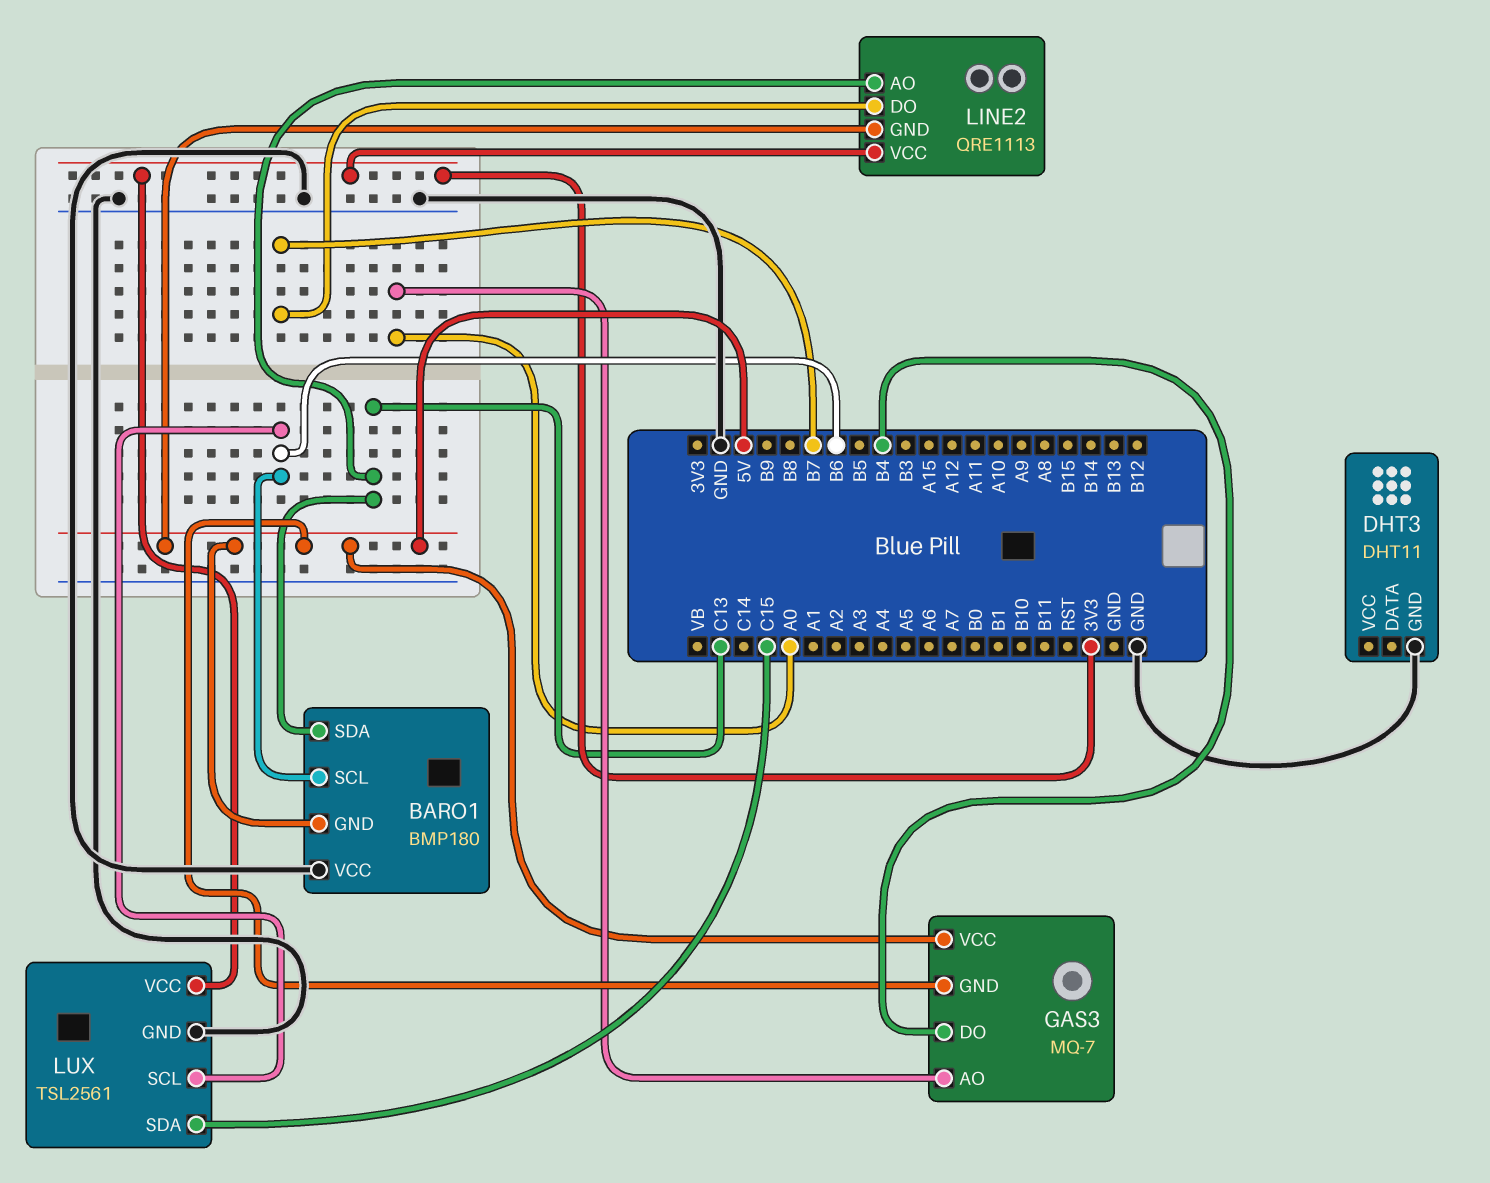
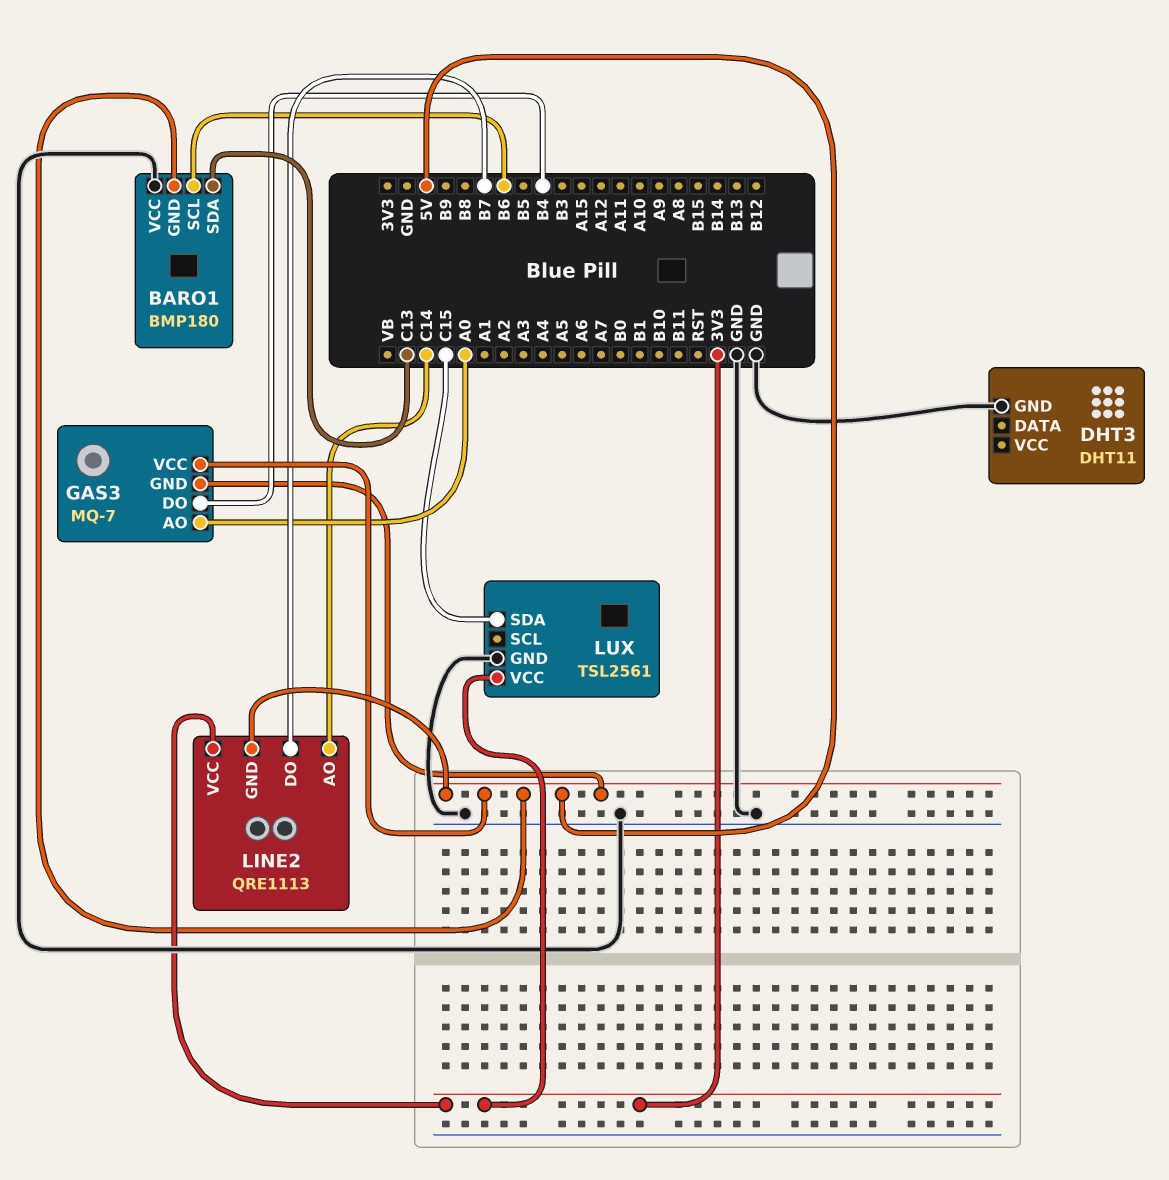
LINE2 pin AO: C13 -> C14
LUX pin SCL: B6 -> none

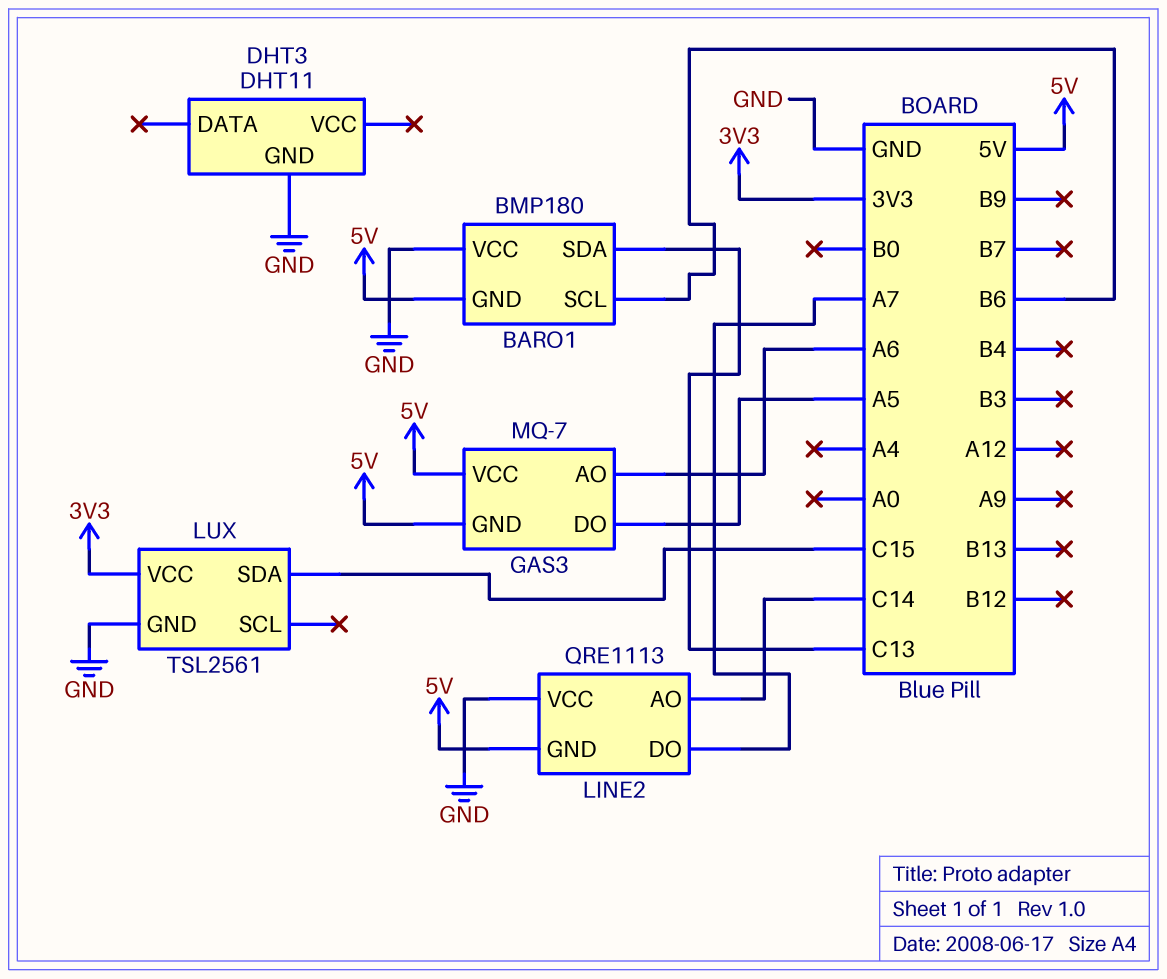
GAS3 pin AO: A0 -> A6
GAS3 pin DO: B4 -> A5
LINE2 pin DO: B7 -> A7
LINE2 pin VCC: 3V3 -> GND

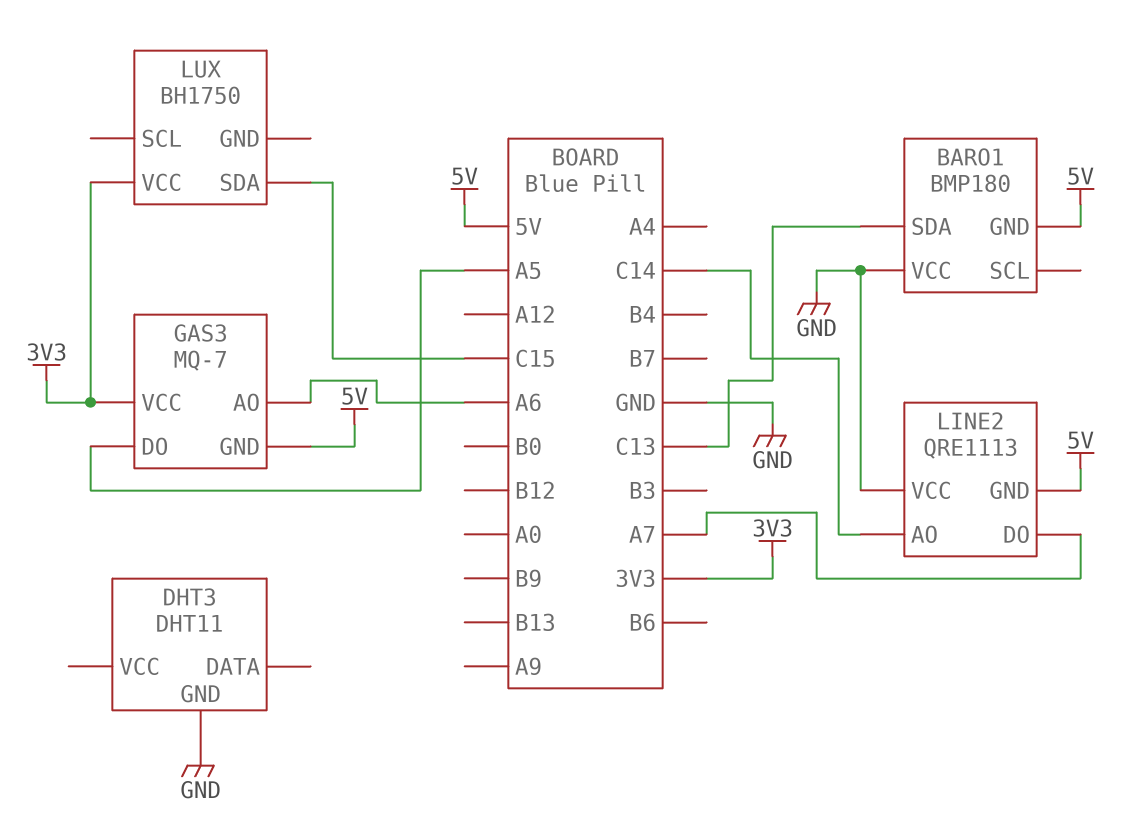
BARO1 pin SCL: B6 -> none
GAS3 pin VCC: 5V -> 3V3
LUX: TSL2561 -> BH1750
LUX pin GND: GND -> none

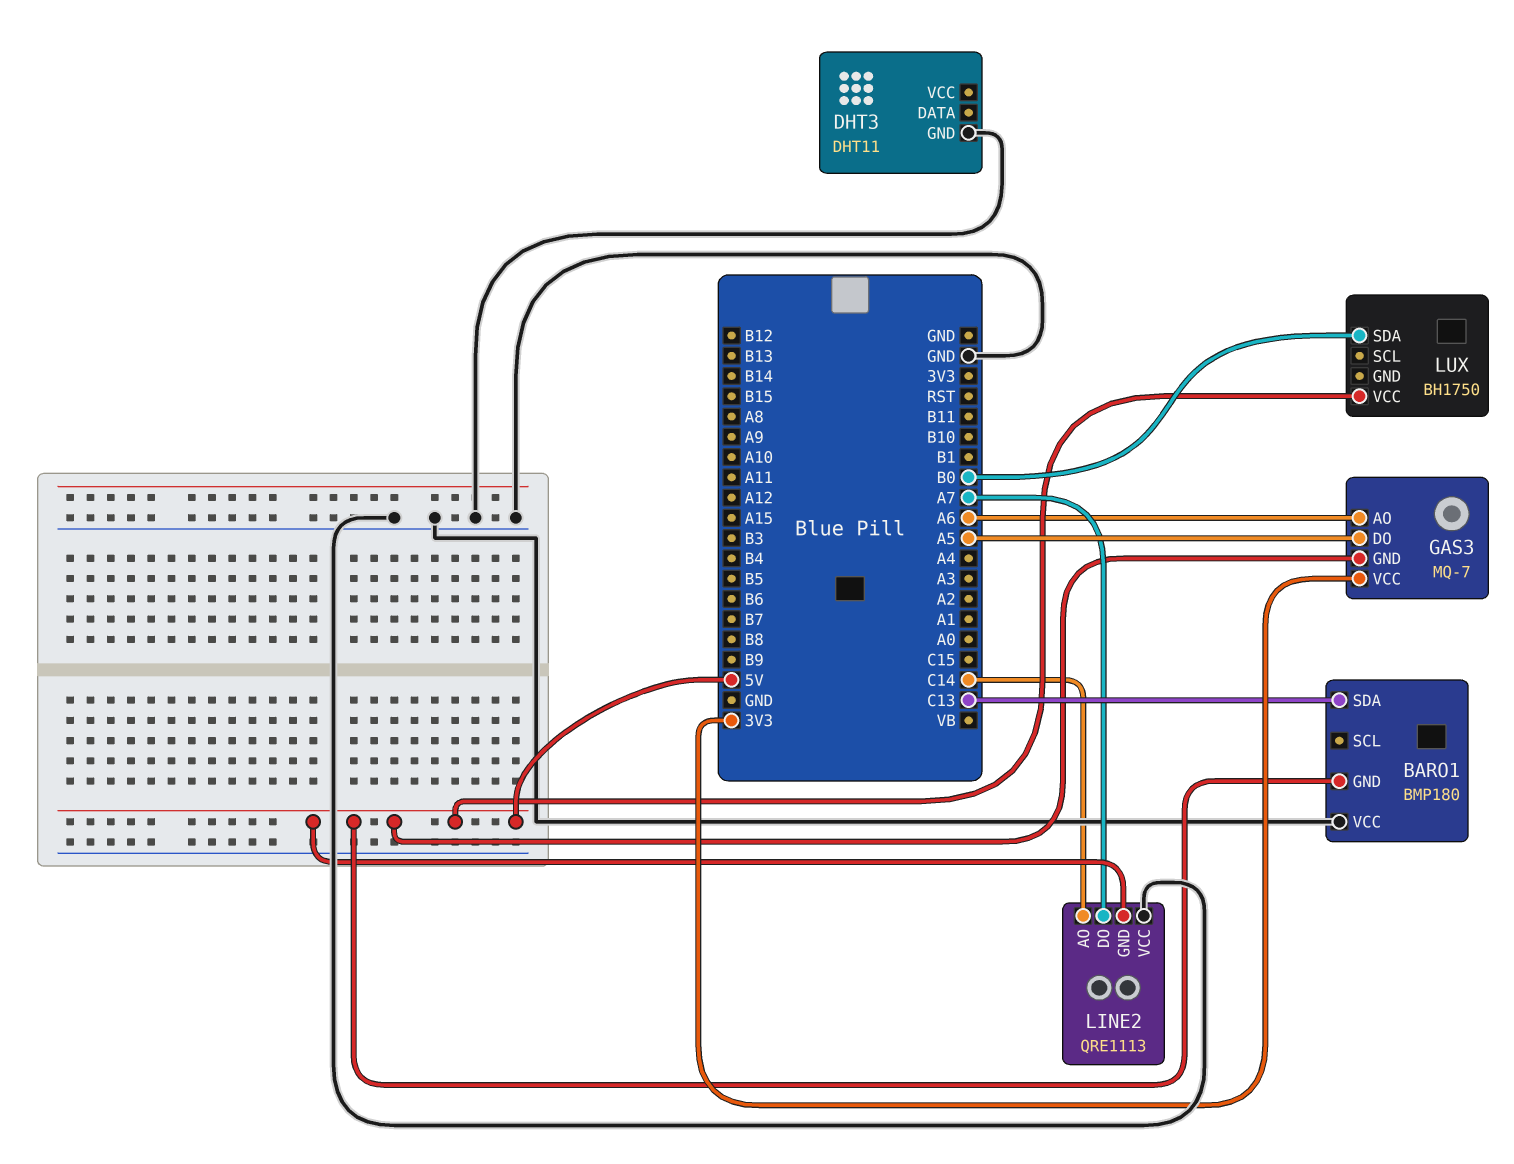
LUX pin SDA: C15 -> B0
LUX pin VCC: 3V3 -> 5V

